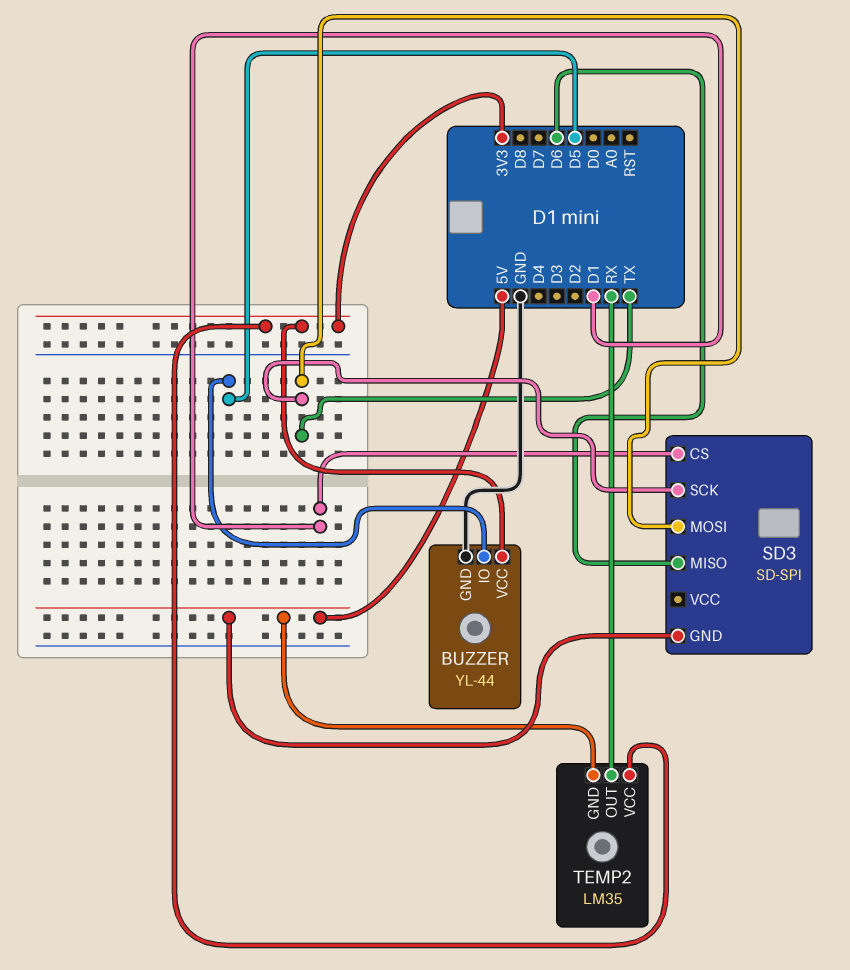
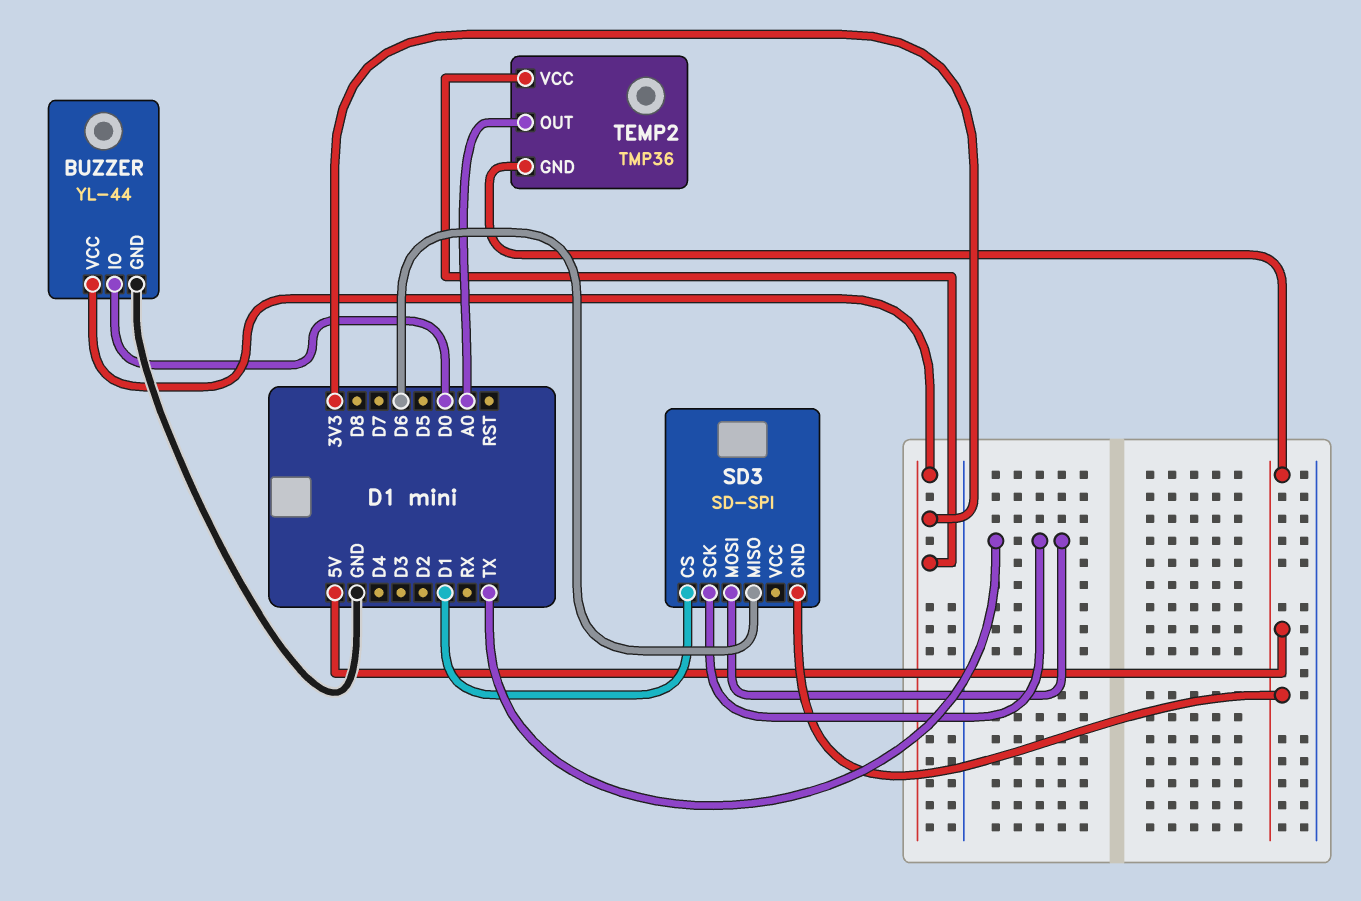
BUZZER pin IO: D5 -> D0
TEMP2: LM35 -> TMP36
TEMP2 pin OUT: RX -> A0

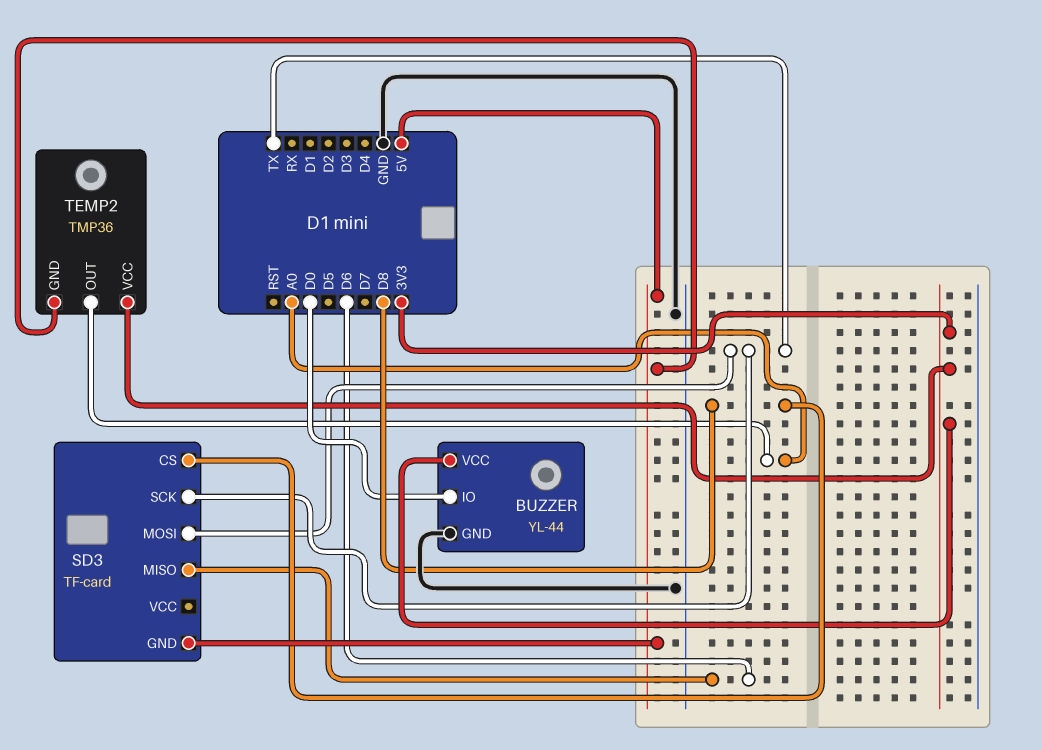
SD3: SD-SPI -> TF-card
SD3 pin CS: D1 -> D8

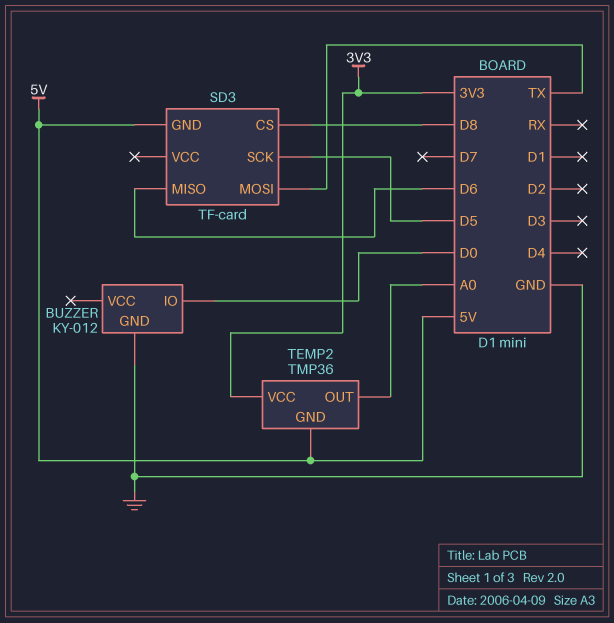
BUZZER: YL-44 -> KY-012
BUZZER pin VCC: 3V3 -> none
SD3 pin SCK: TX -> D5

